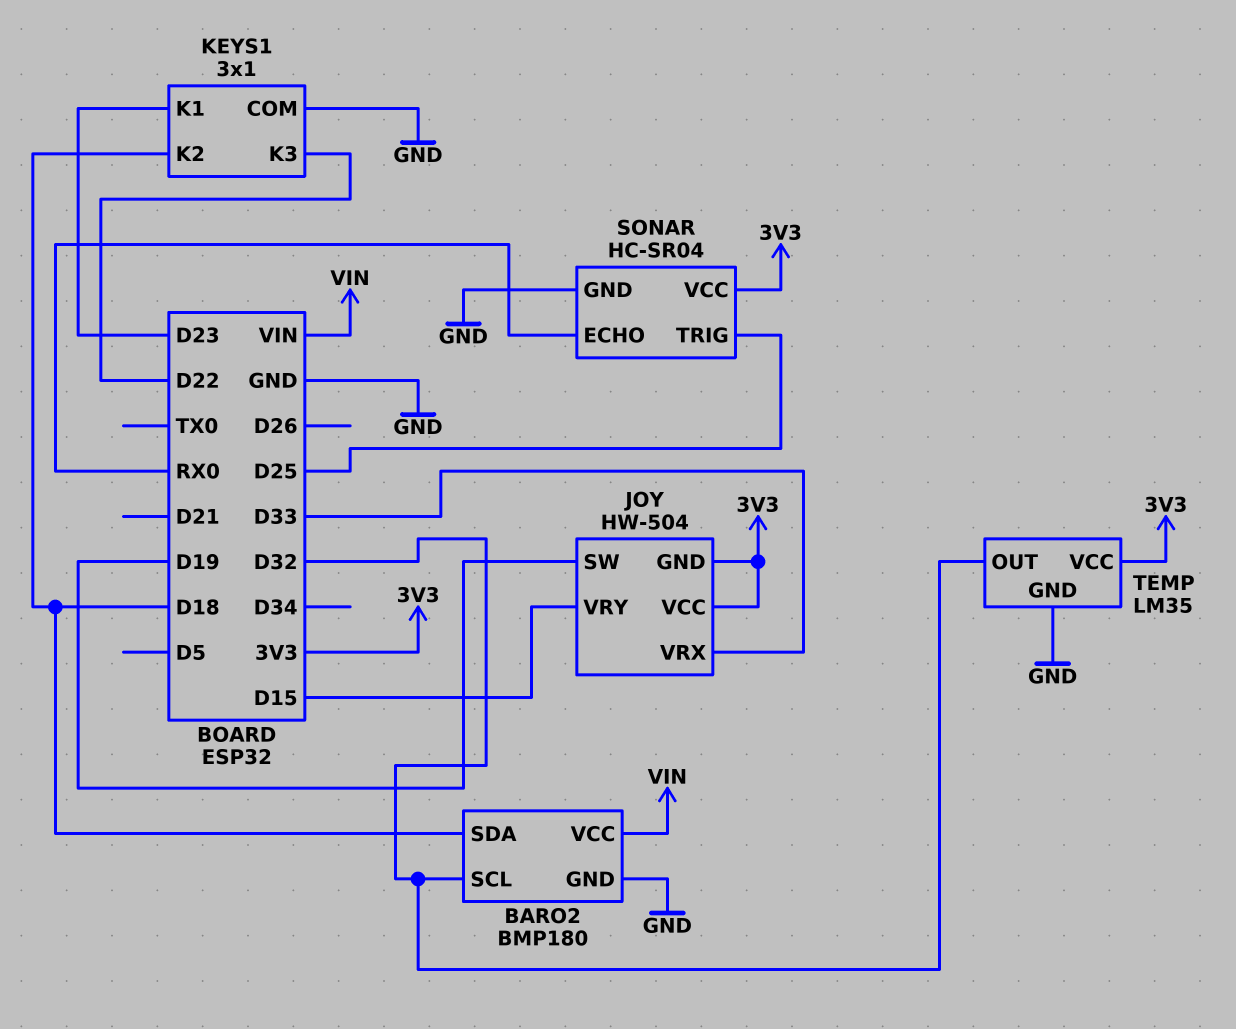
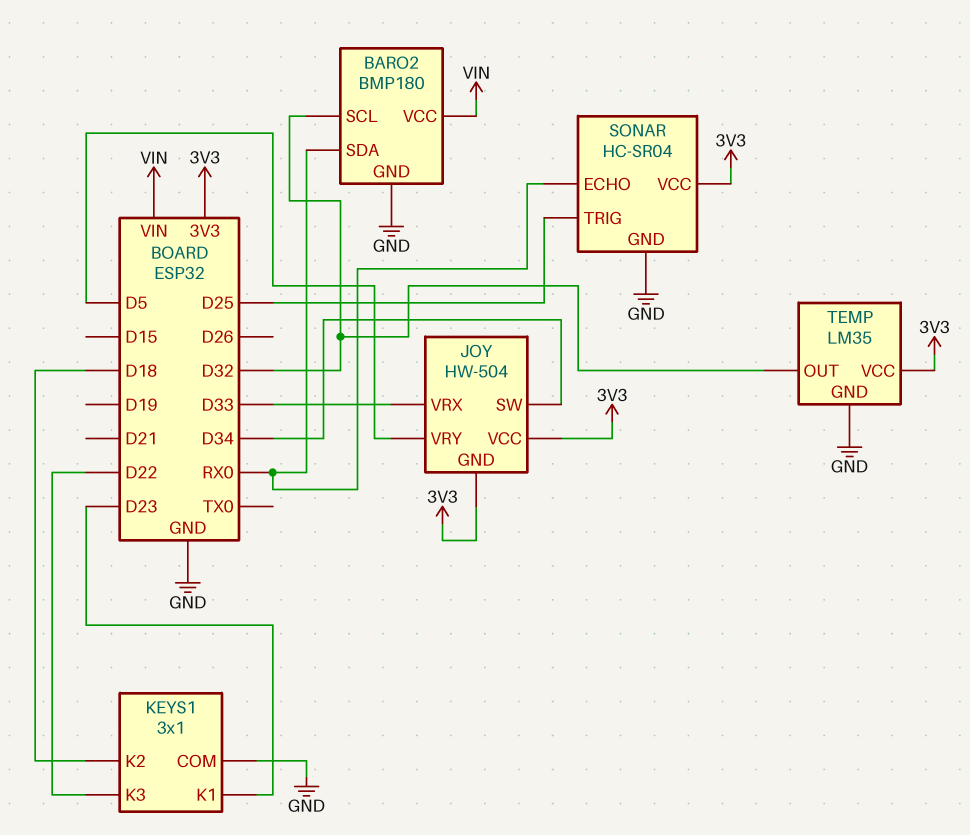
BARO2 pin SDA: D18 -> RX0
JOY pin SW: D19 -> D34
JOY pin VRY: D15 -> D5

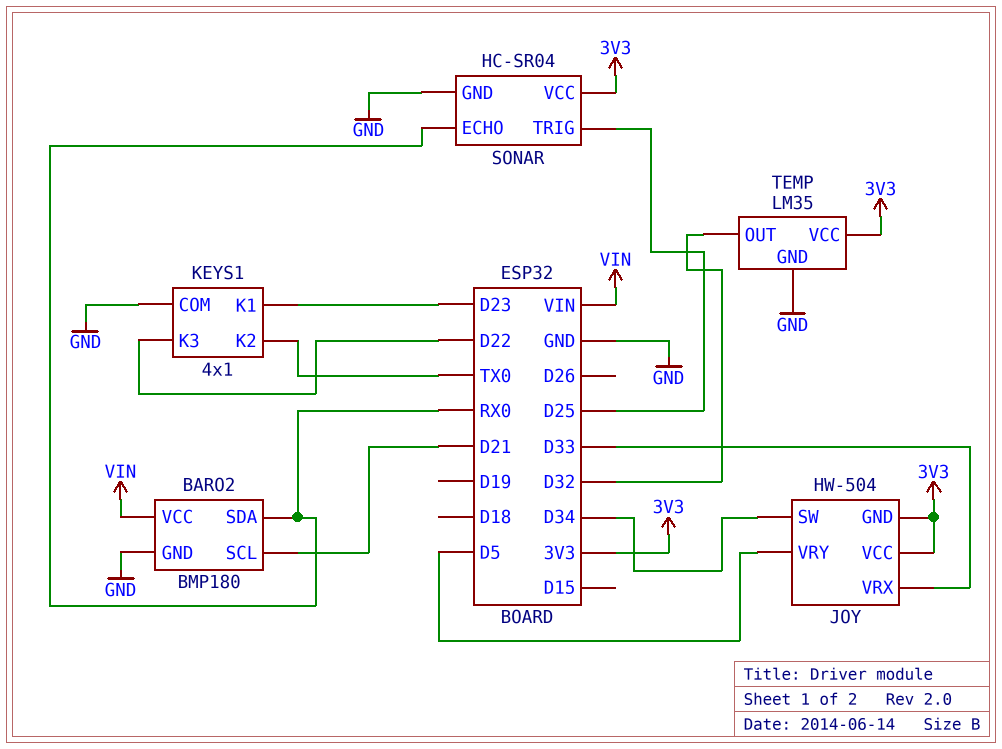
BARO2 pin SCL: D32 -> D21
KEYS1: 3x1 -> 4x1
KEYS1 pin K2: D18 -> TX0

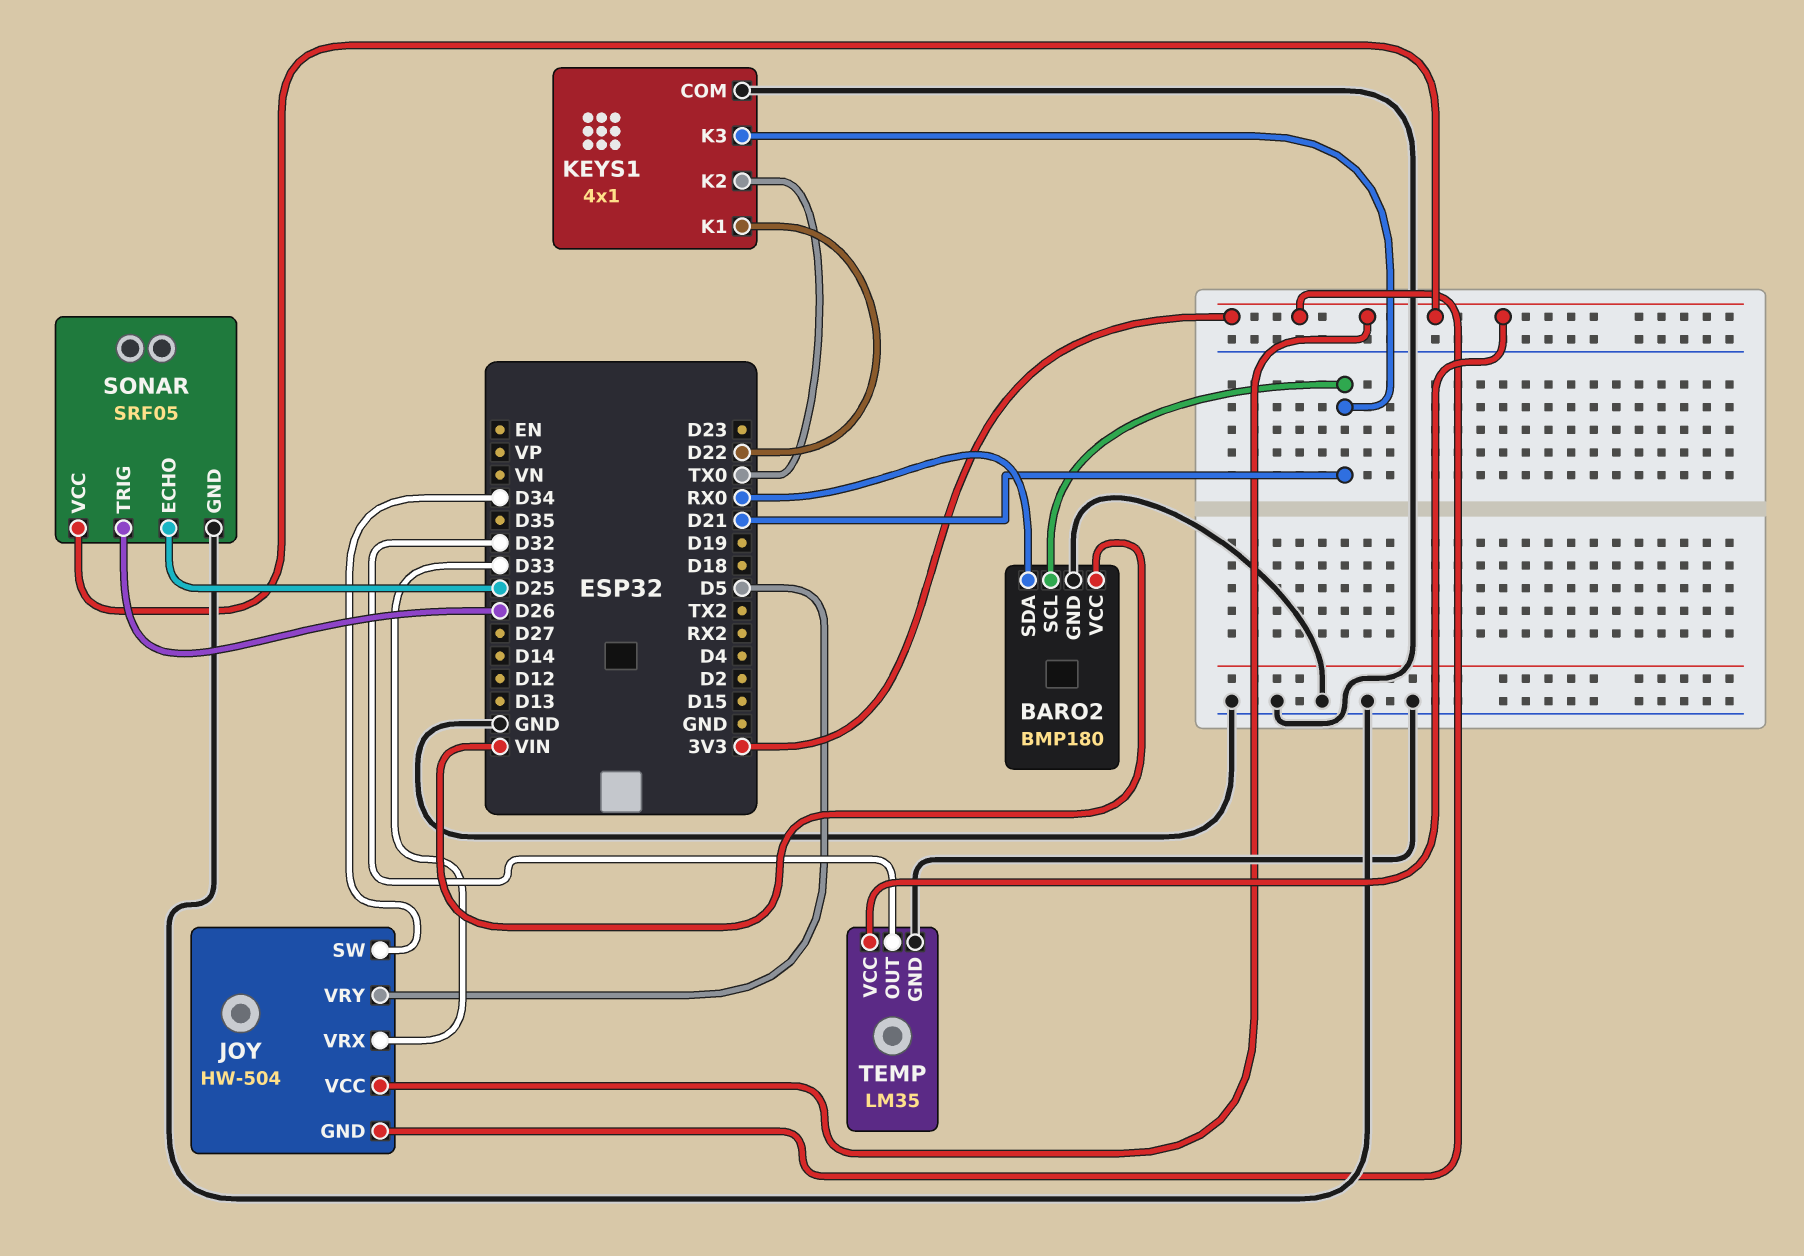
KEYS1 pin K1: D23 -> D22
KEYS1 pin K3: D22 -> D21
SONAR: HC-SR04 -> SRF05
SONAR pin ECHO: RX0 -> D25
SONAR pin TRIG: D25 -> D26

